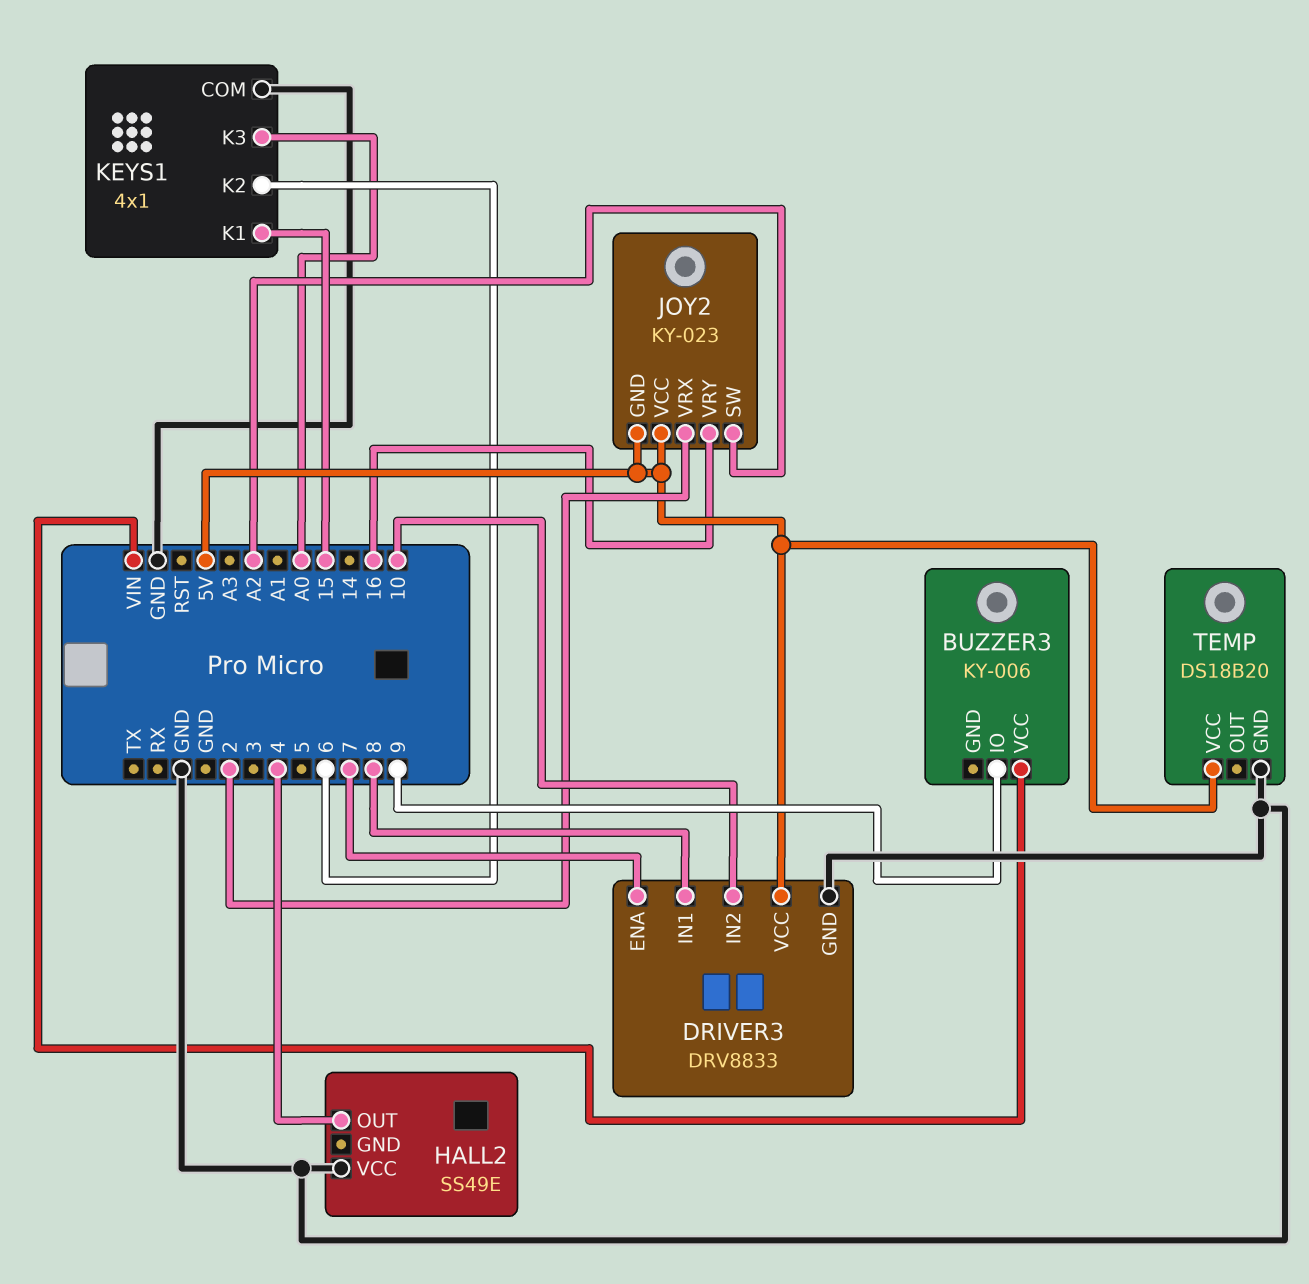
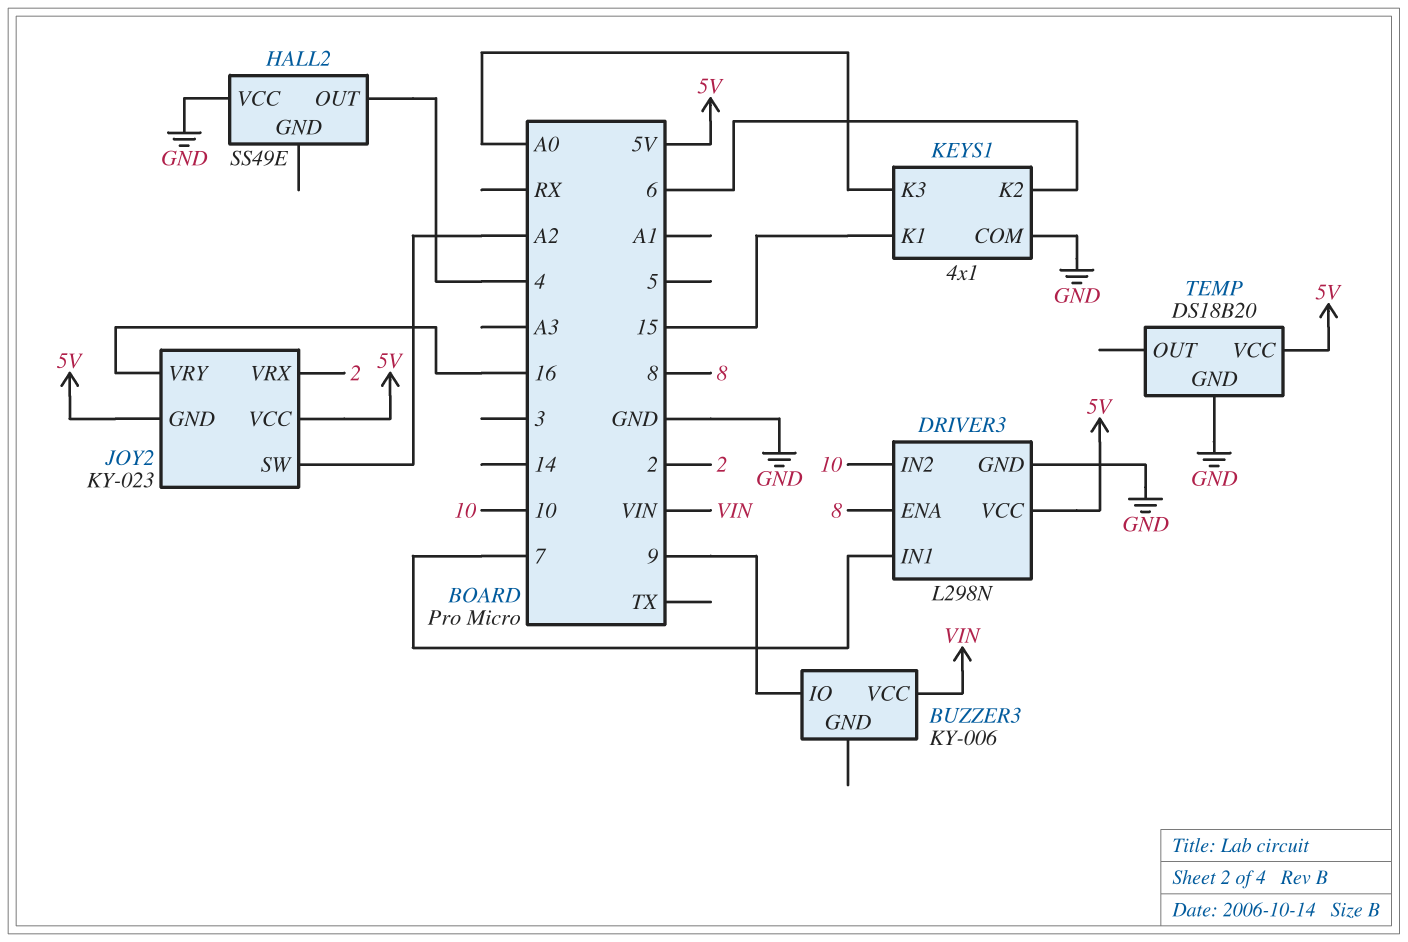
DRIVER3: DRV8833 -> L298N
DRIVER3 pin ENA: 7 -> 8
DRIVER3 pin IN1: 8 -> 7

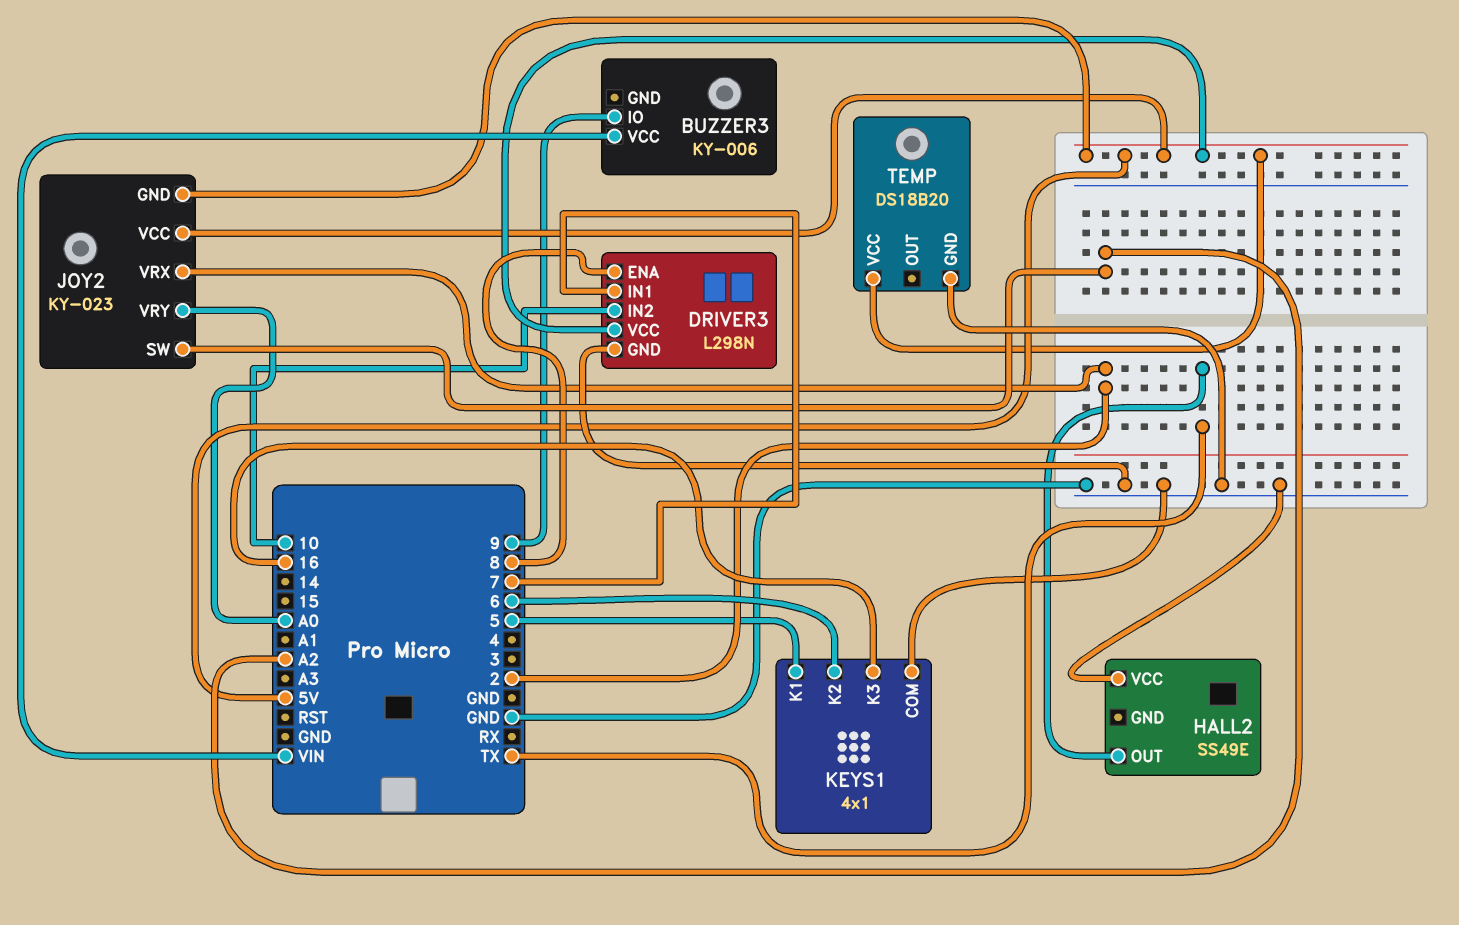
HALL2 pin OUT: 4 -> TX
JOY2 pin VRY: 16 -> A0
KEYS1 pin K1: 15 -> 5
KEYS1 pin K3: A0 -> 16

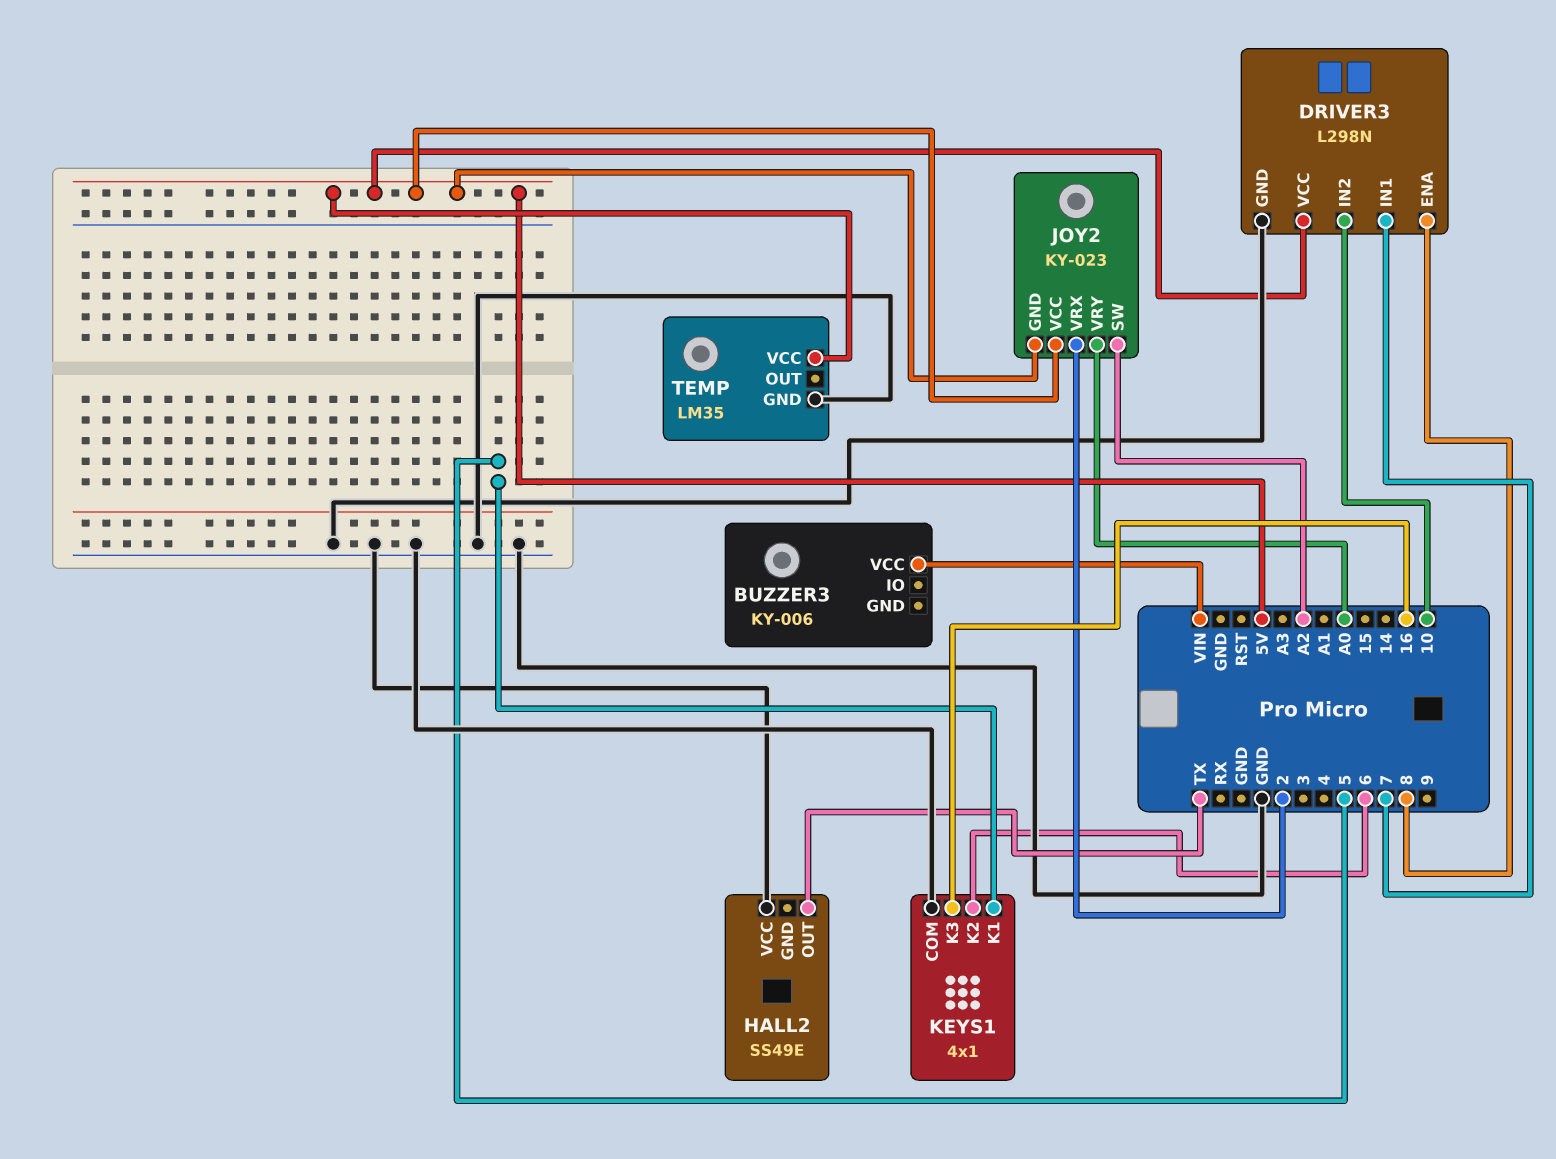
BUZZER3 pin IO: 9 -> none
TEMP: DS18B20 -> LM35

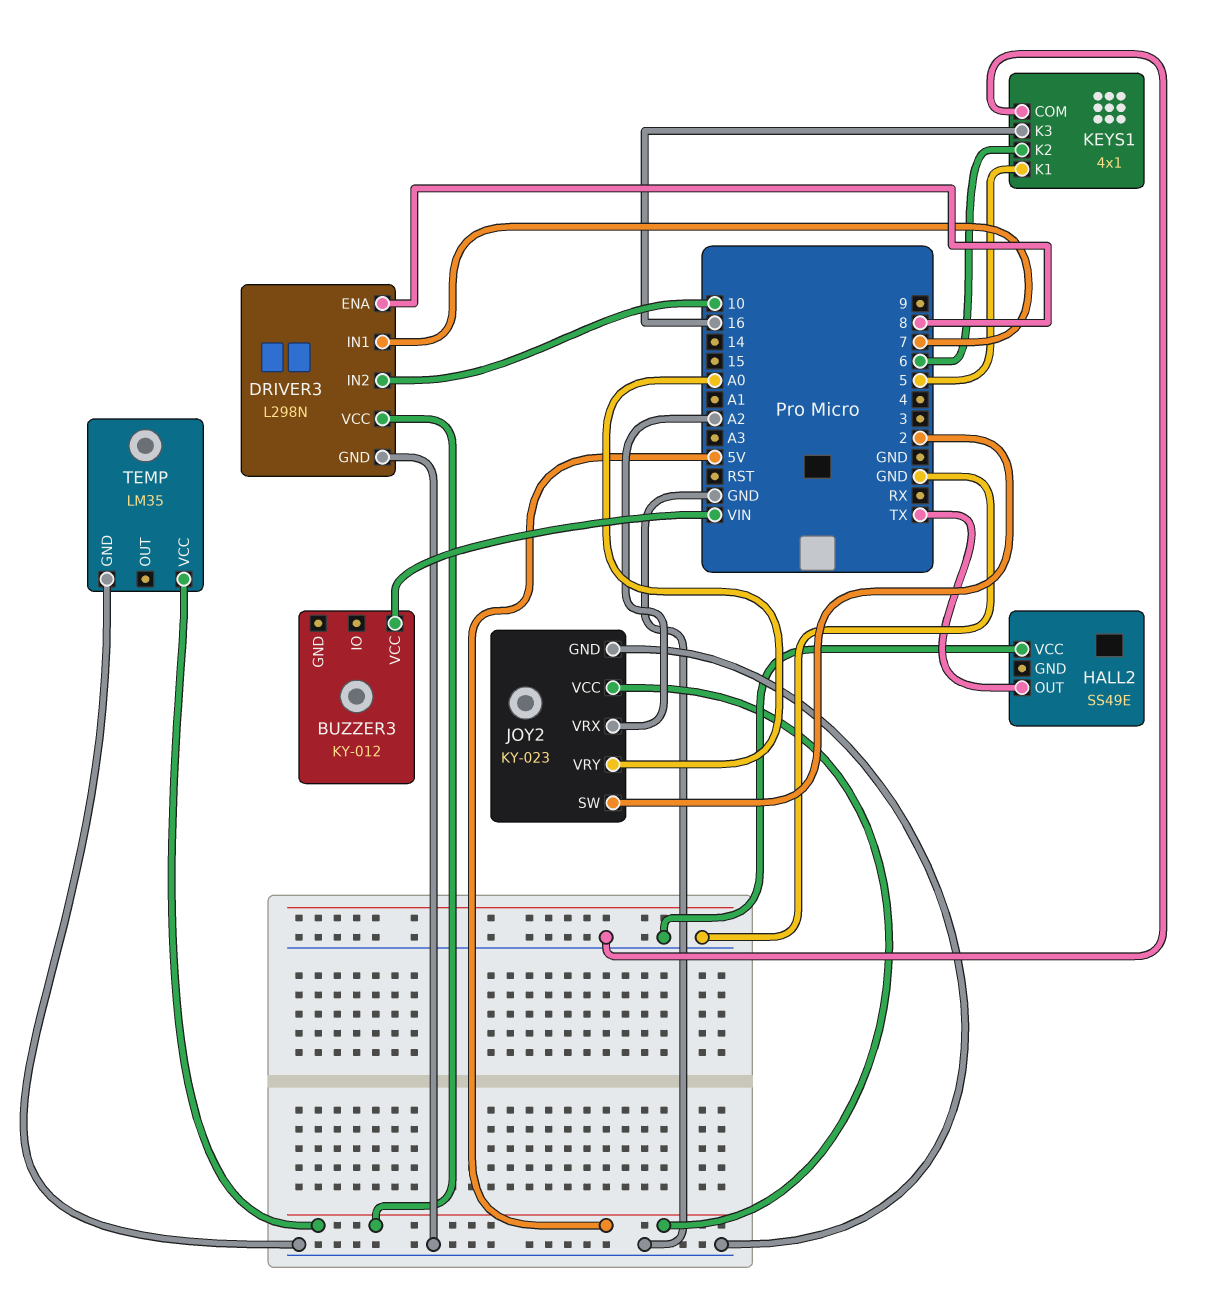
BUZZER3: KY-006 -> KY-012
JOY2 pin GND: 5V -> GND
JOY2 pin SW: A2 -> 2
JOY2 pin VRX: 2 -> A2

